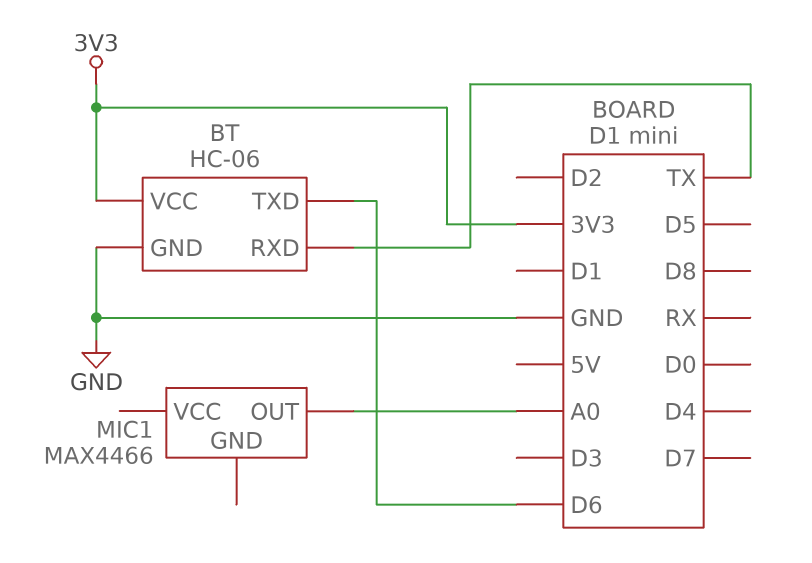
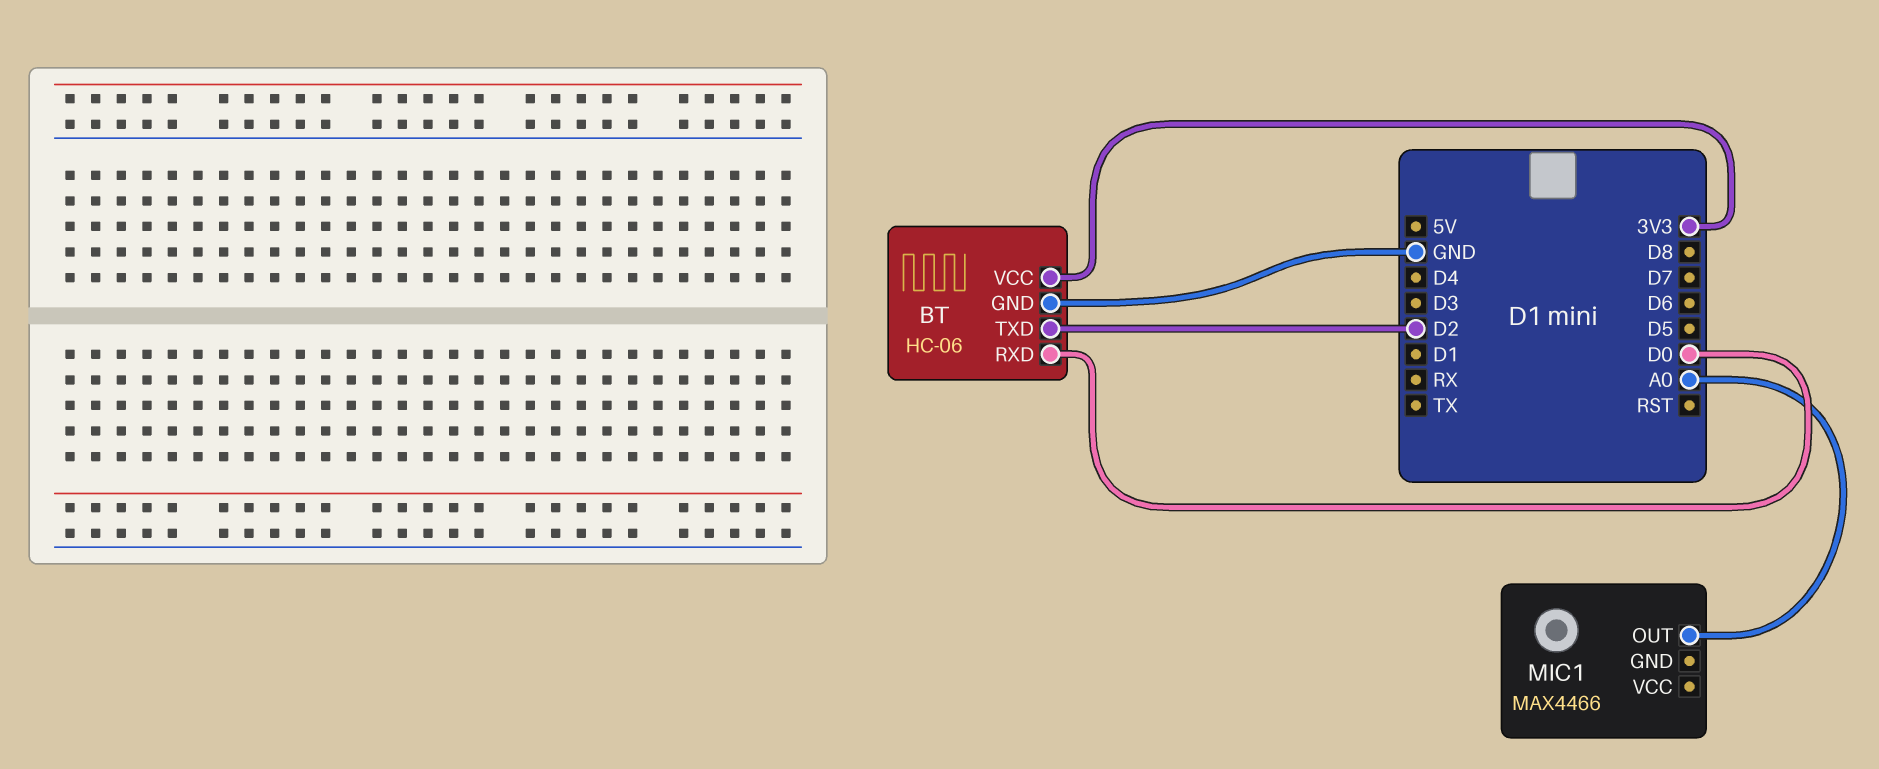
BT pin RXD: TX -> D0
BT pin TXD: D6 -> D2

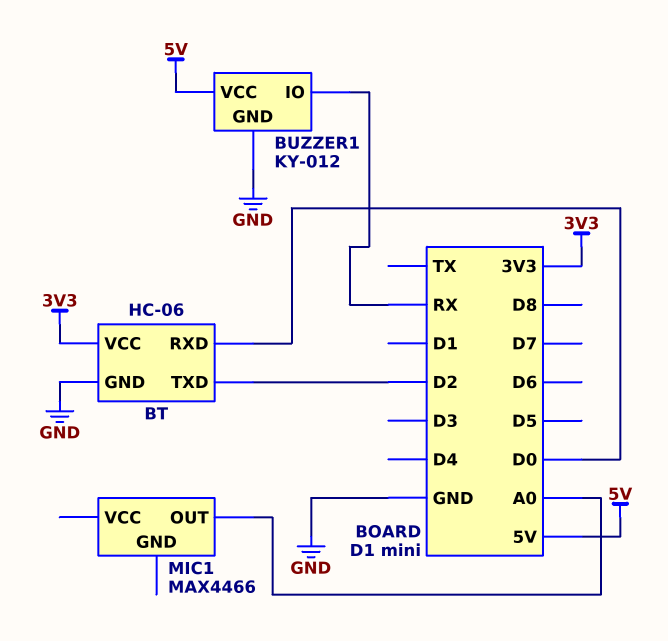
BUZZER1: none -> KY-012
BUZZER1 pin GND: none -> GND
BUZZER1 pin IO: none -> RX
BUZZER1 pin VCC: none -> 5V

